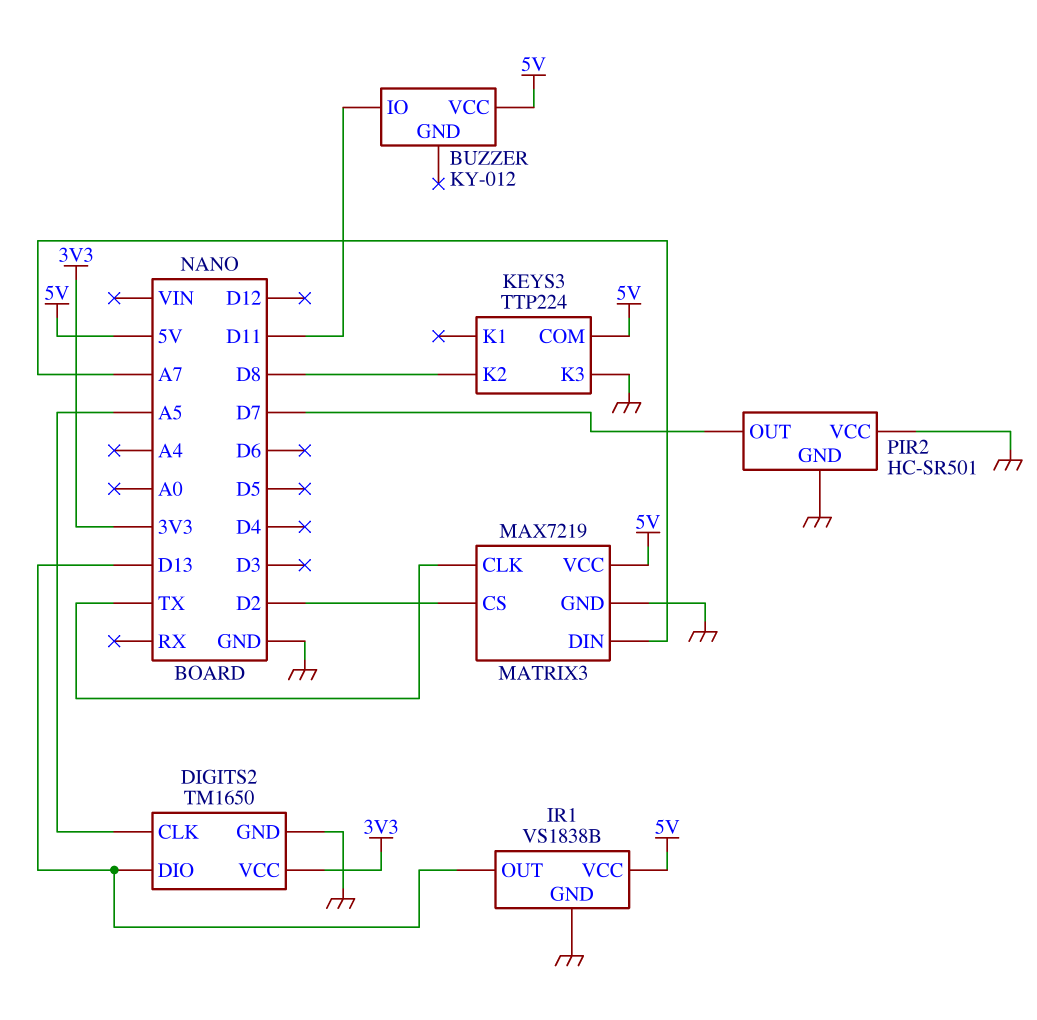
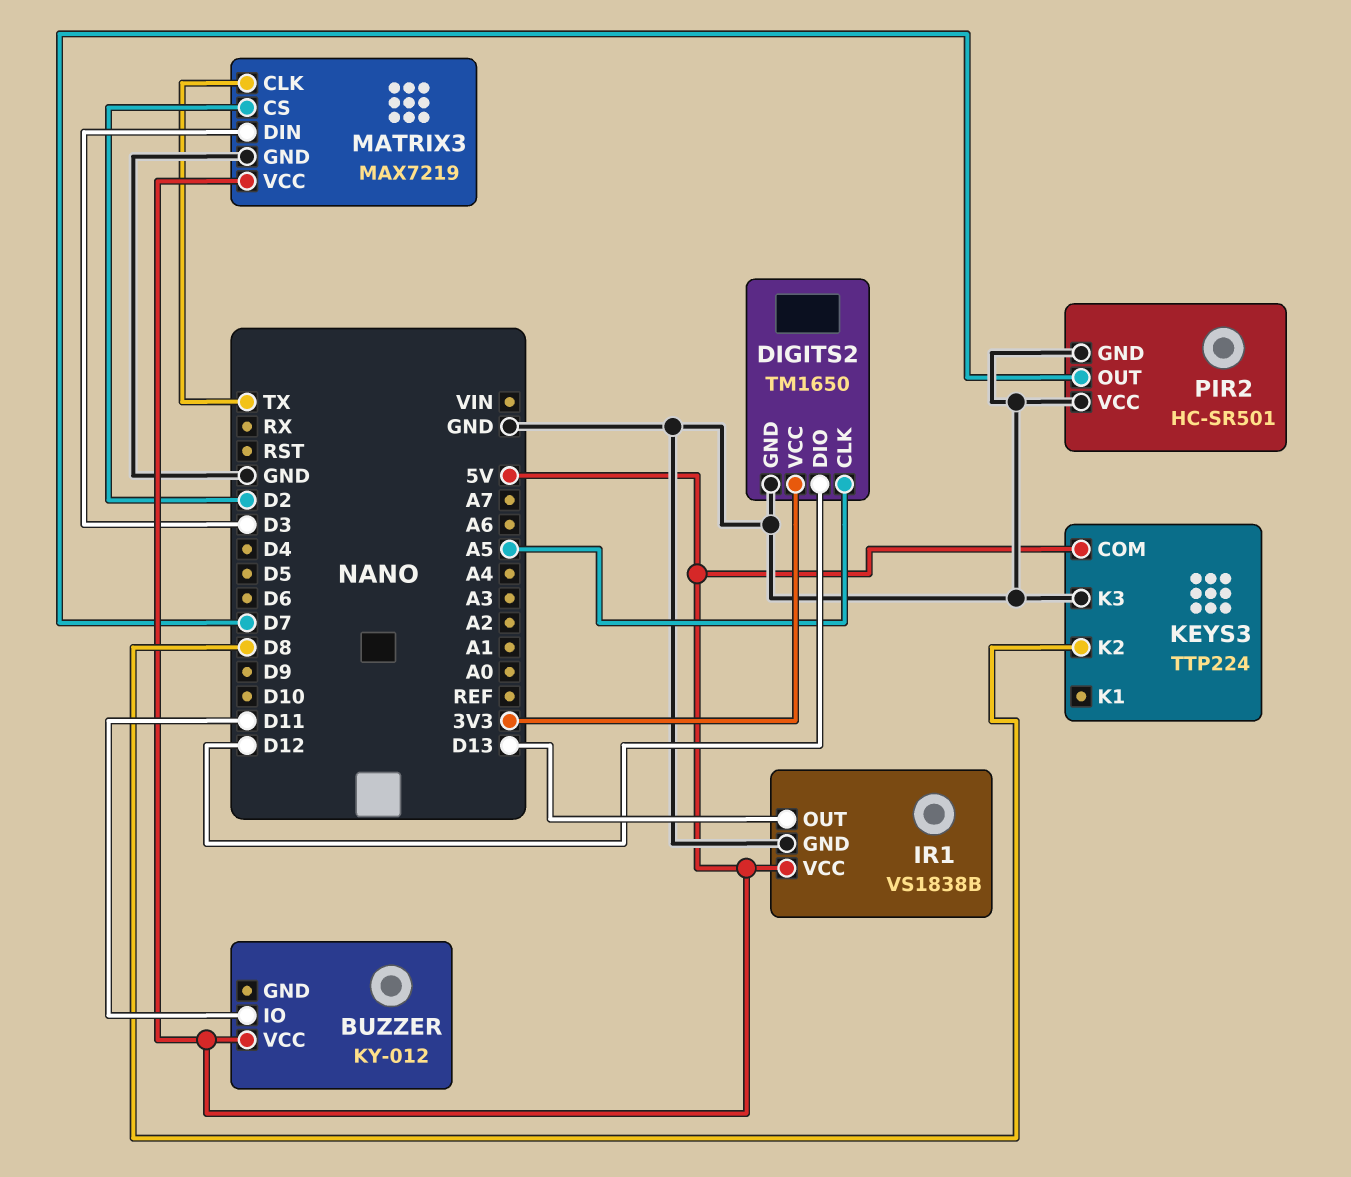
DIGITS2 pin DIO: D13 -> D12
MATRIX3 pin DIN: A7 -> D3

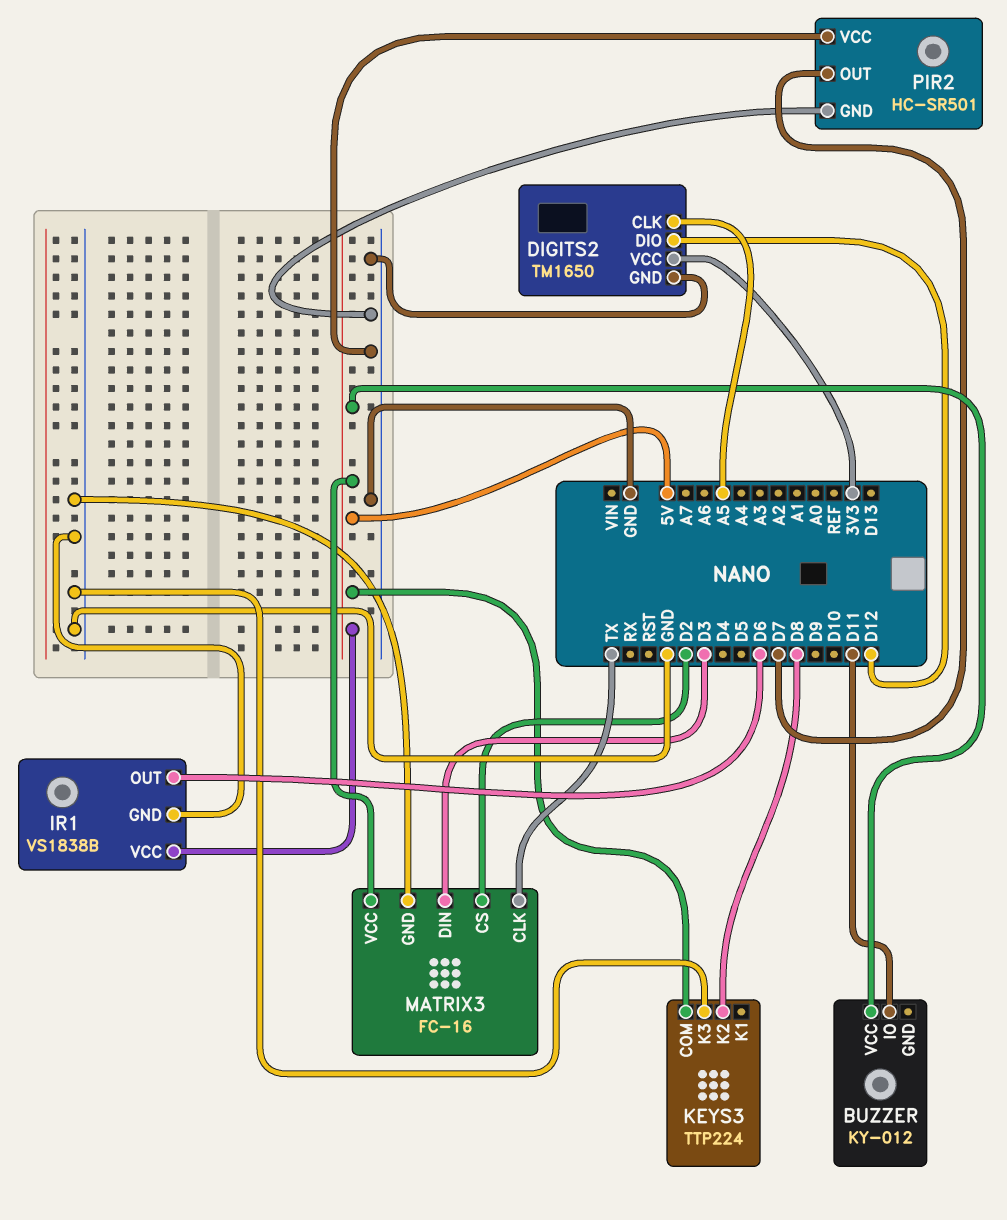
IR1 pin OUT: D13 -> D6
MATRIX3: MAX7219 -> FC-16

